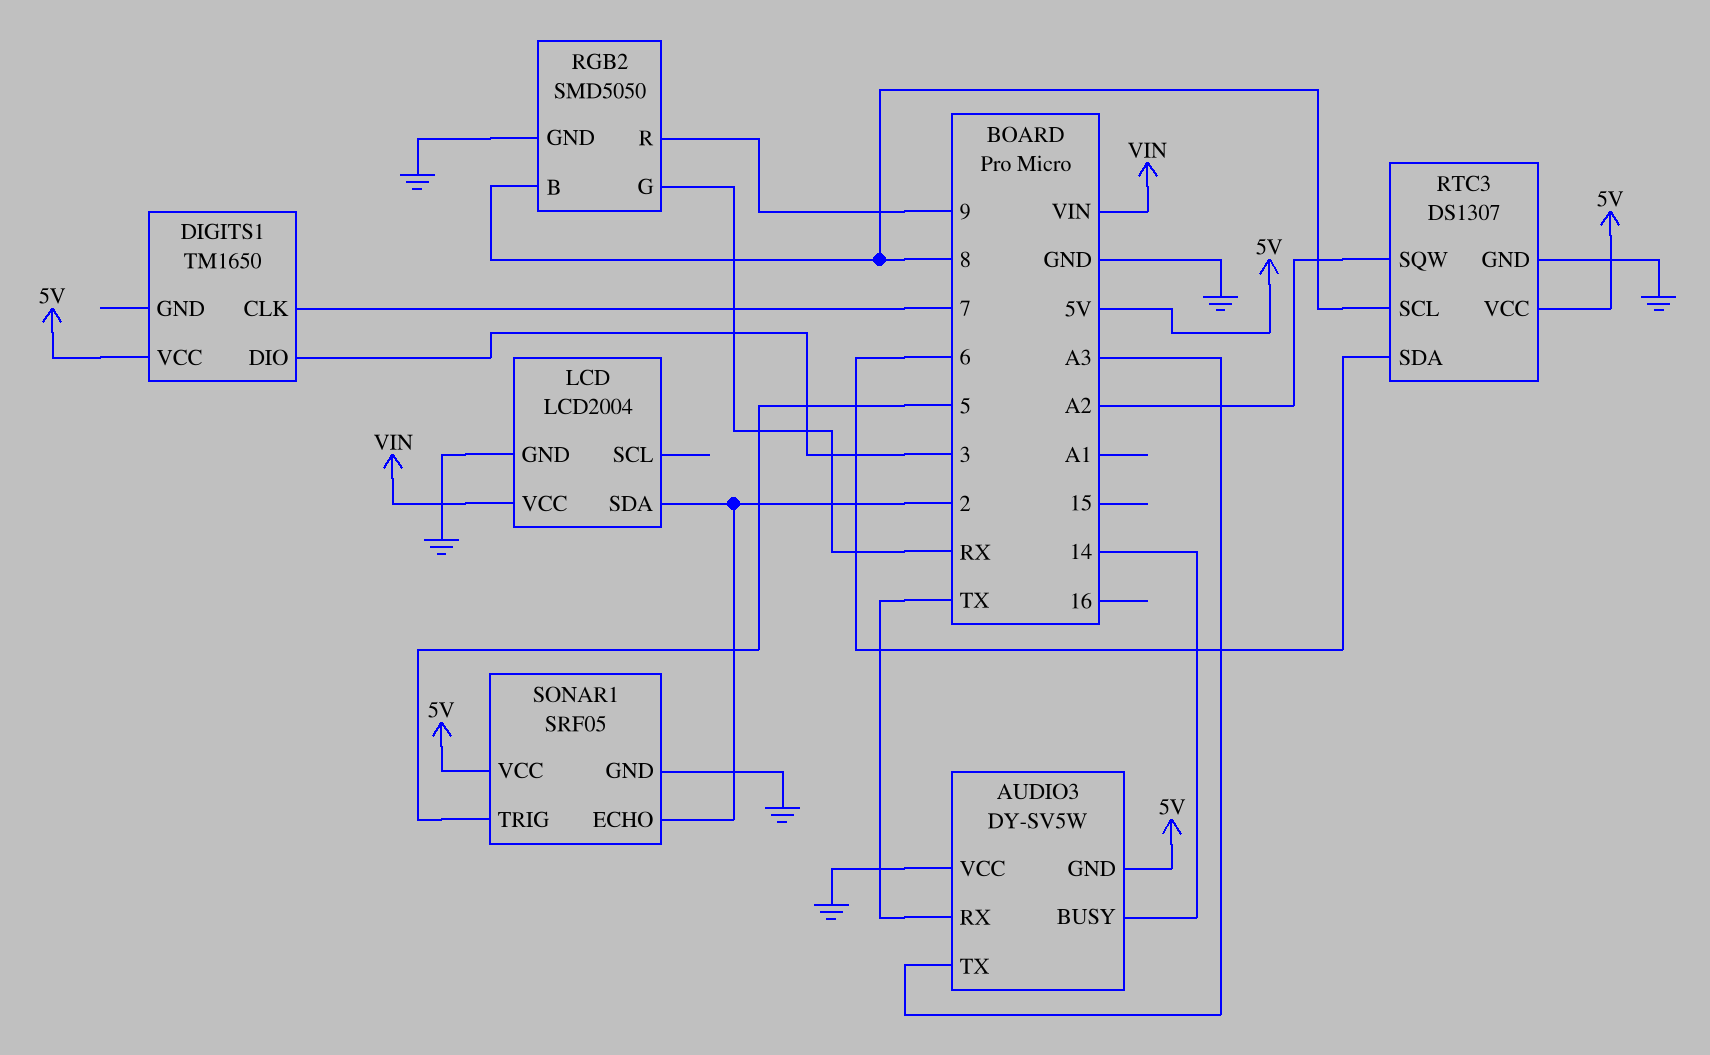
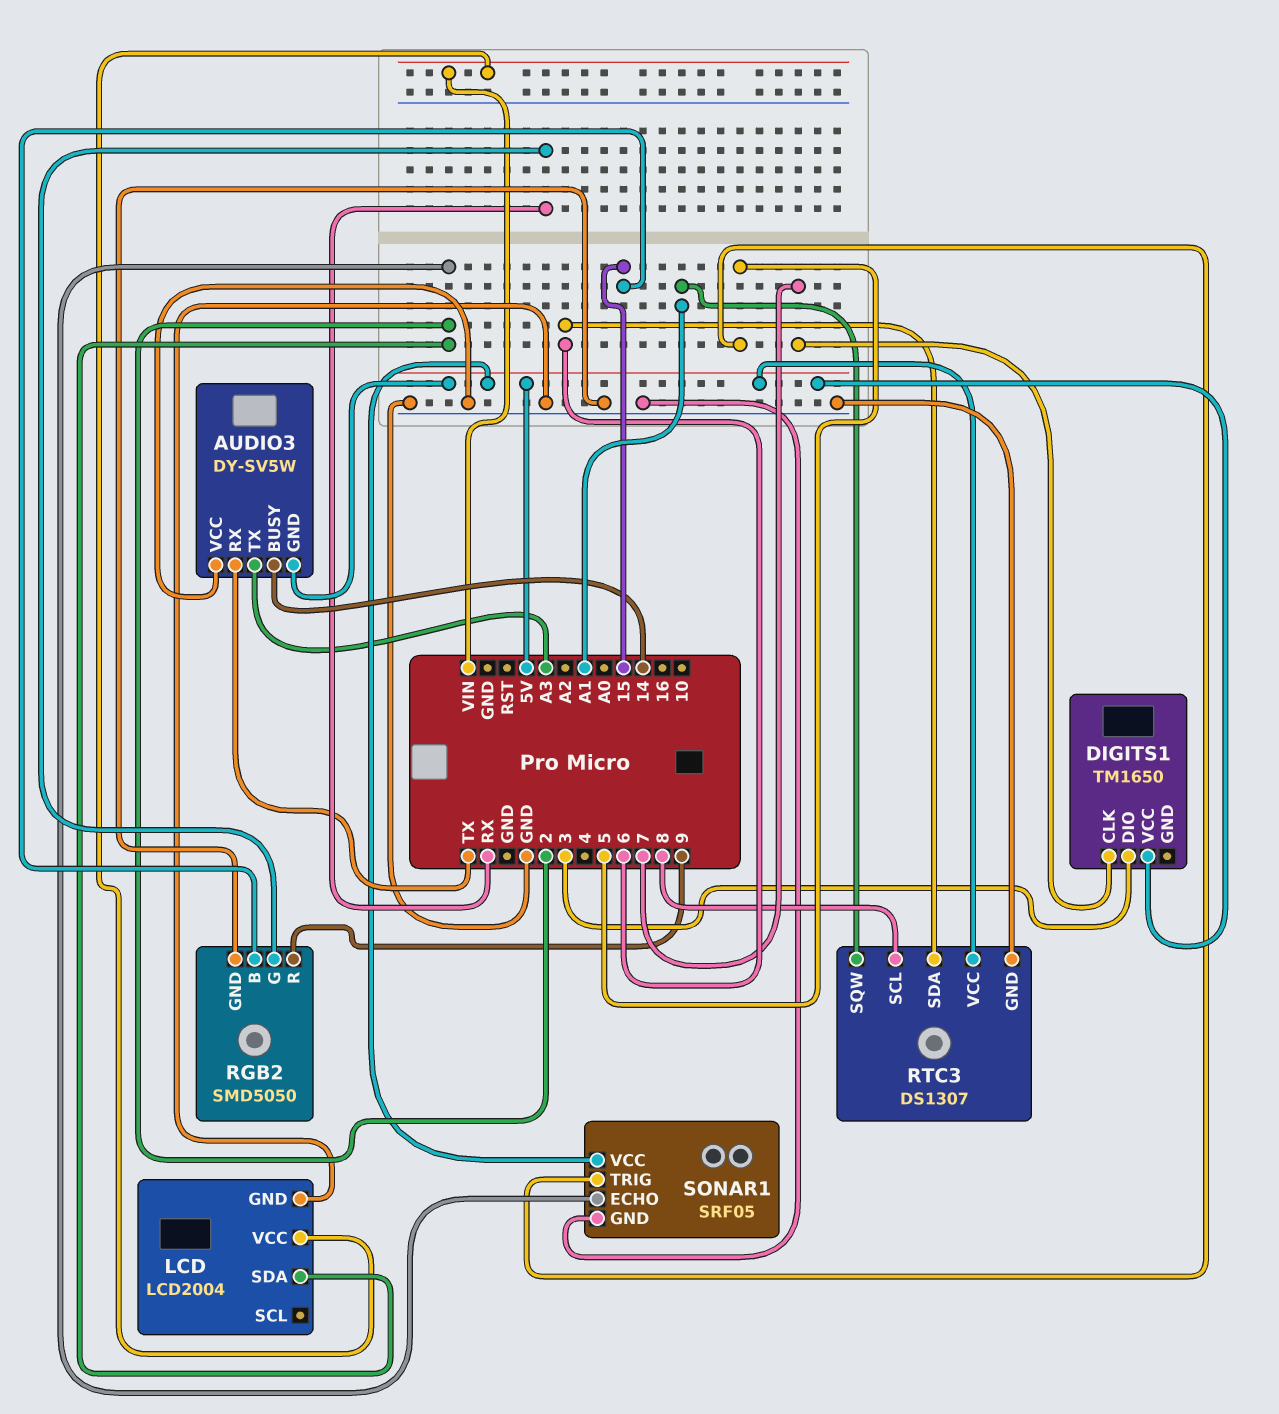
RGB2 pin B: 8 -> 15
RTC3 pin SQW: A2 -> A1

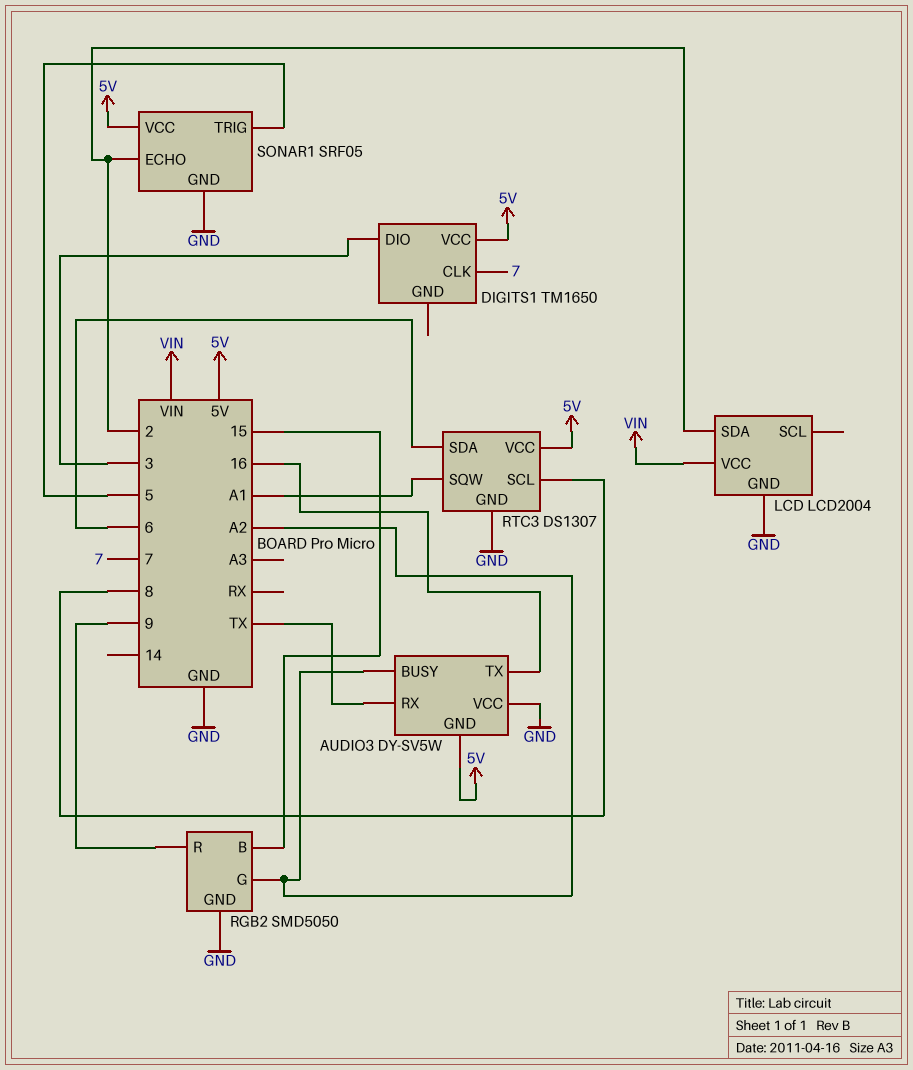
AUDIO3 pin BUSY: 14 -> A2
AUDIO3 pin TX: A3 -> 16
RGB2 pin G: RX -> A2

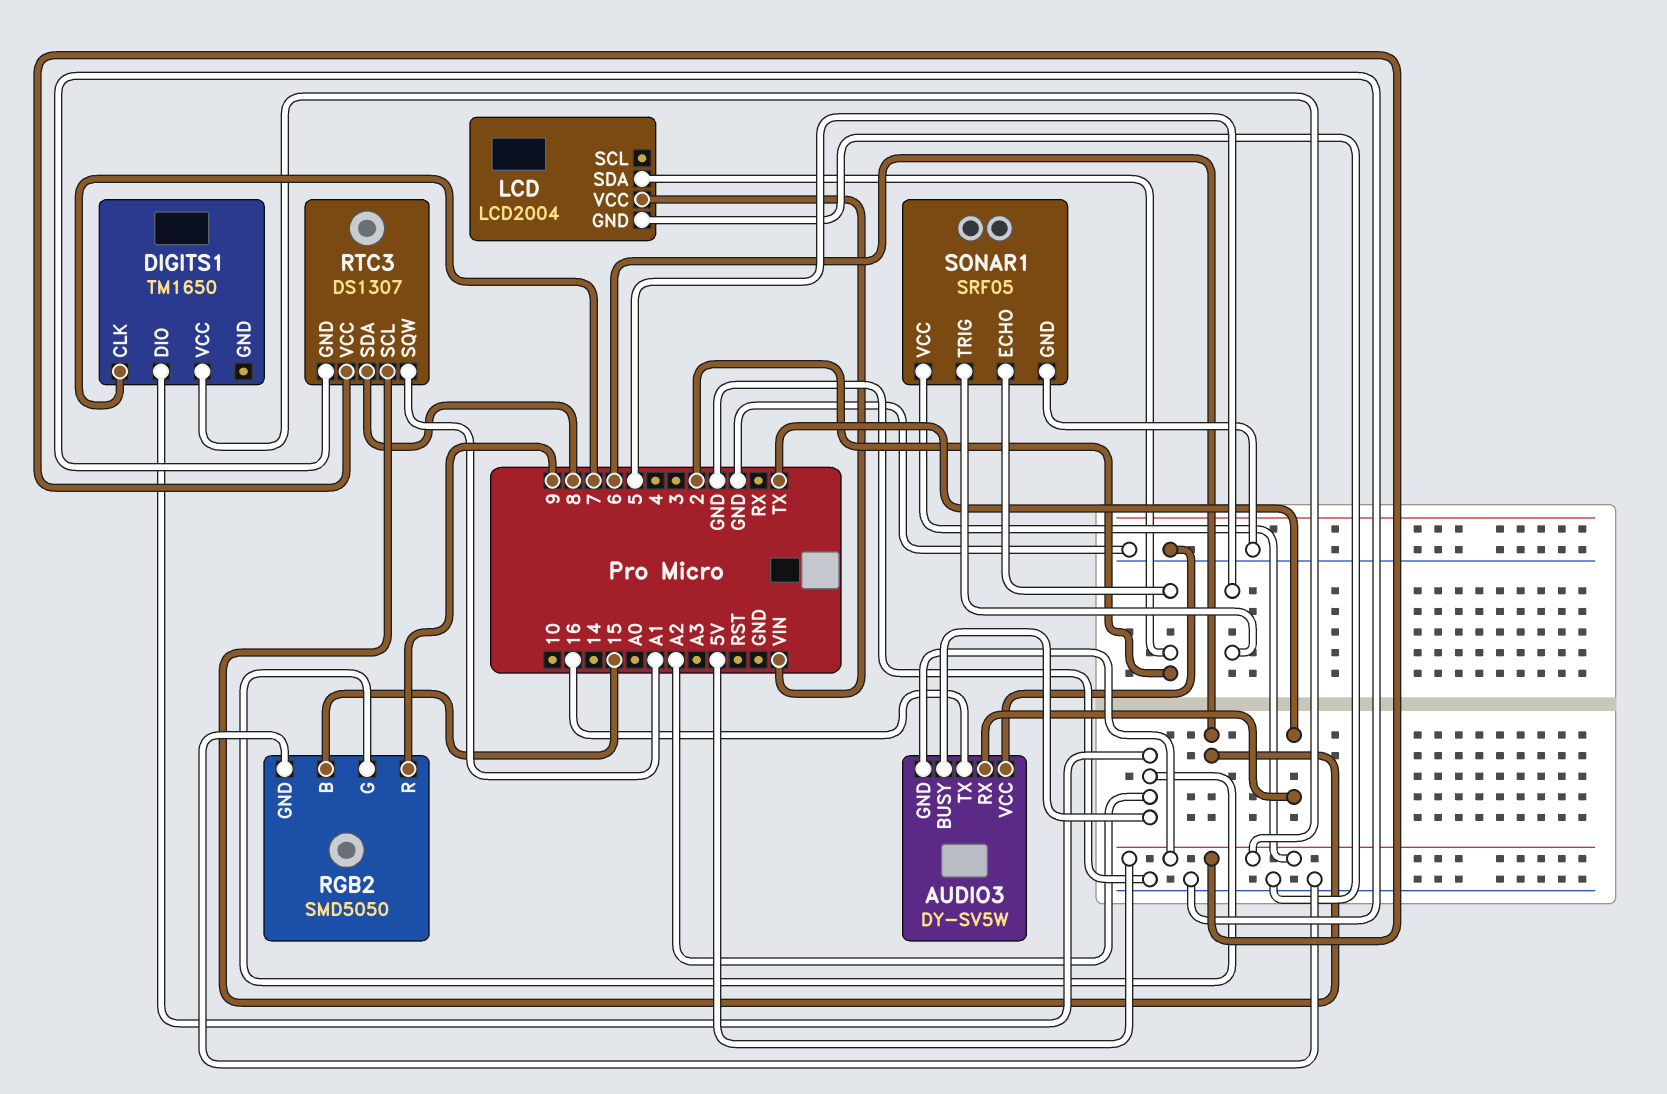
DIGITS1 pin DIO: 3 -> A2
RTC3 pin SCL: 8 -> 6
RTC3 pin SDA: 6 -> 8

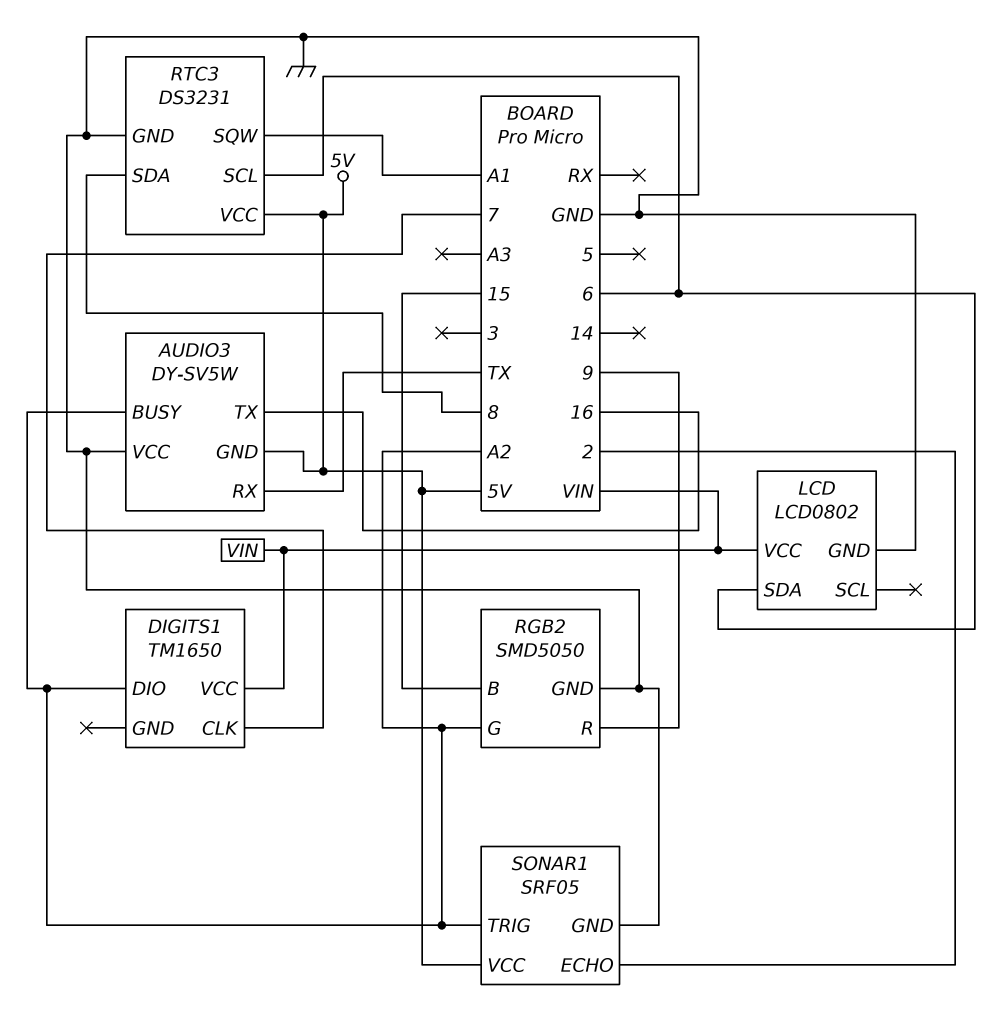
DIGITS1 pin VCC: 5V -> VIN
LCD: LCD2004 -> LCD0802
LCD pin SDA: 2 -> 6
RTC3: DS1307 -> DS3231
SONAR1 pin TRIG: 5 -> A2

